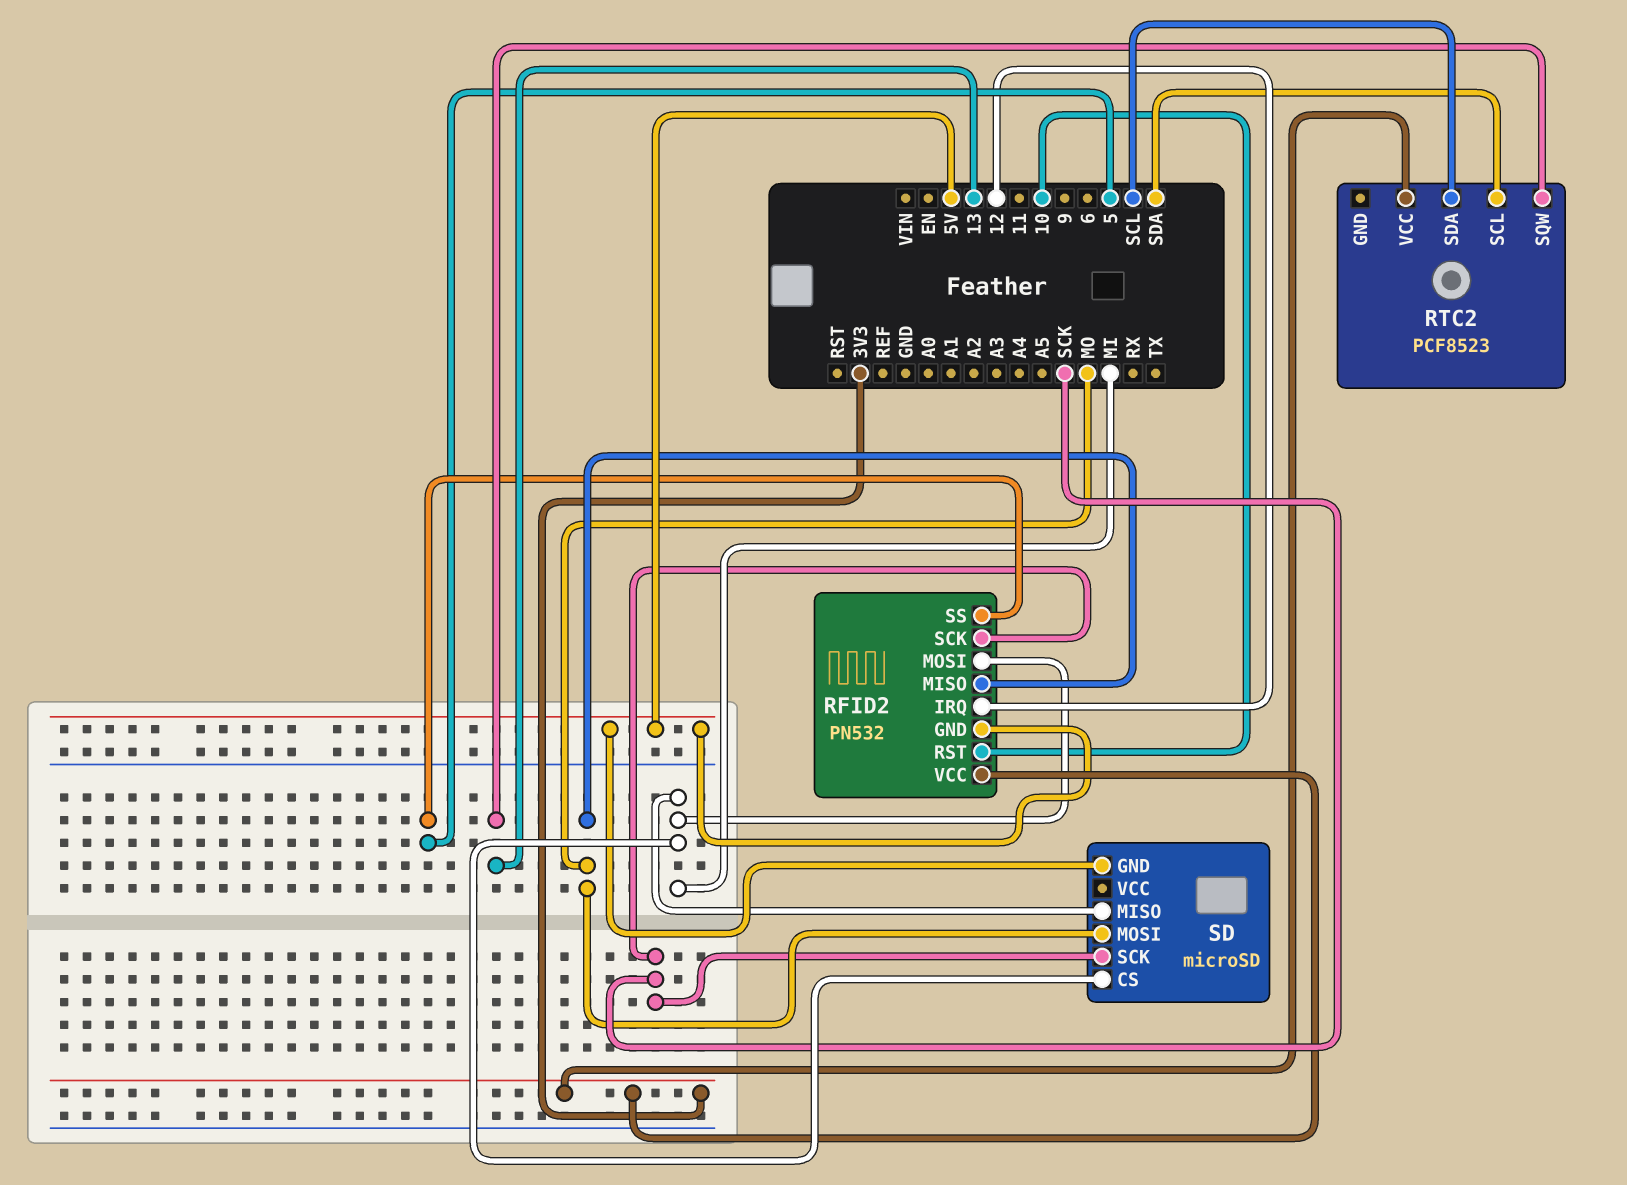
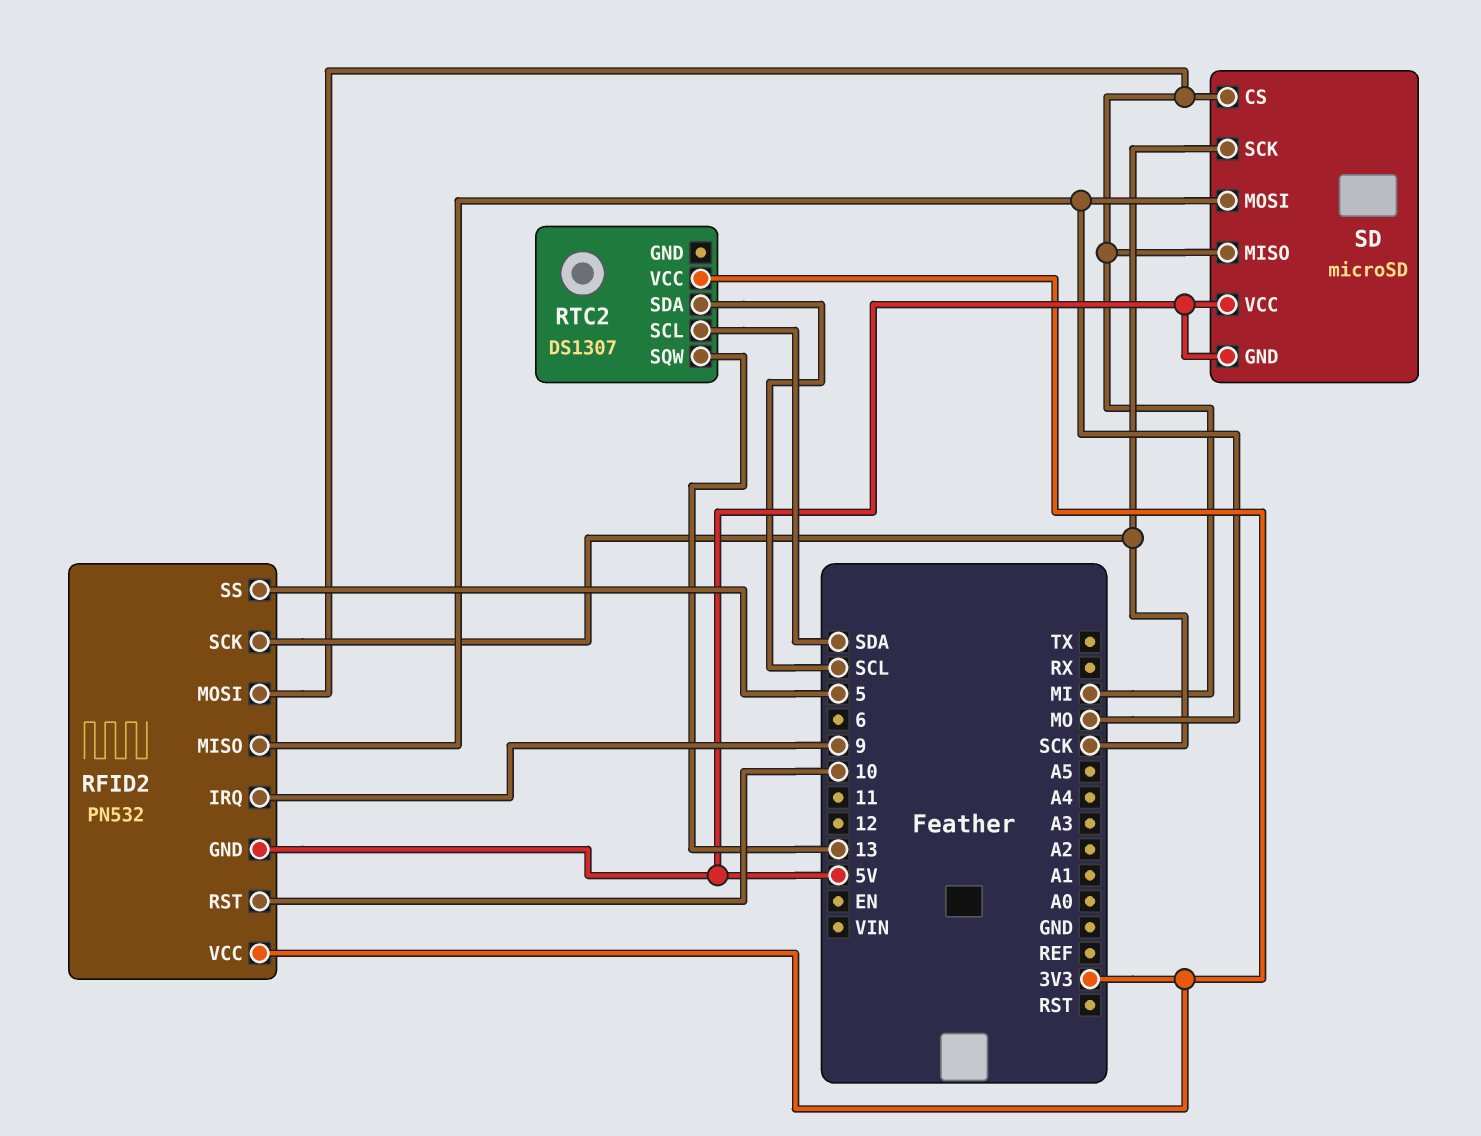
RFID2 pin IRQ: 12 -> 9
RTC2: PCF8523 -> DS1307
SD pin VCC: none -> 5V

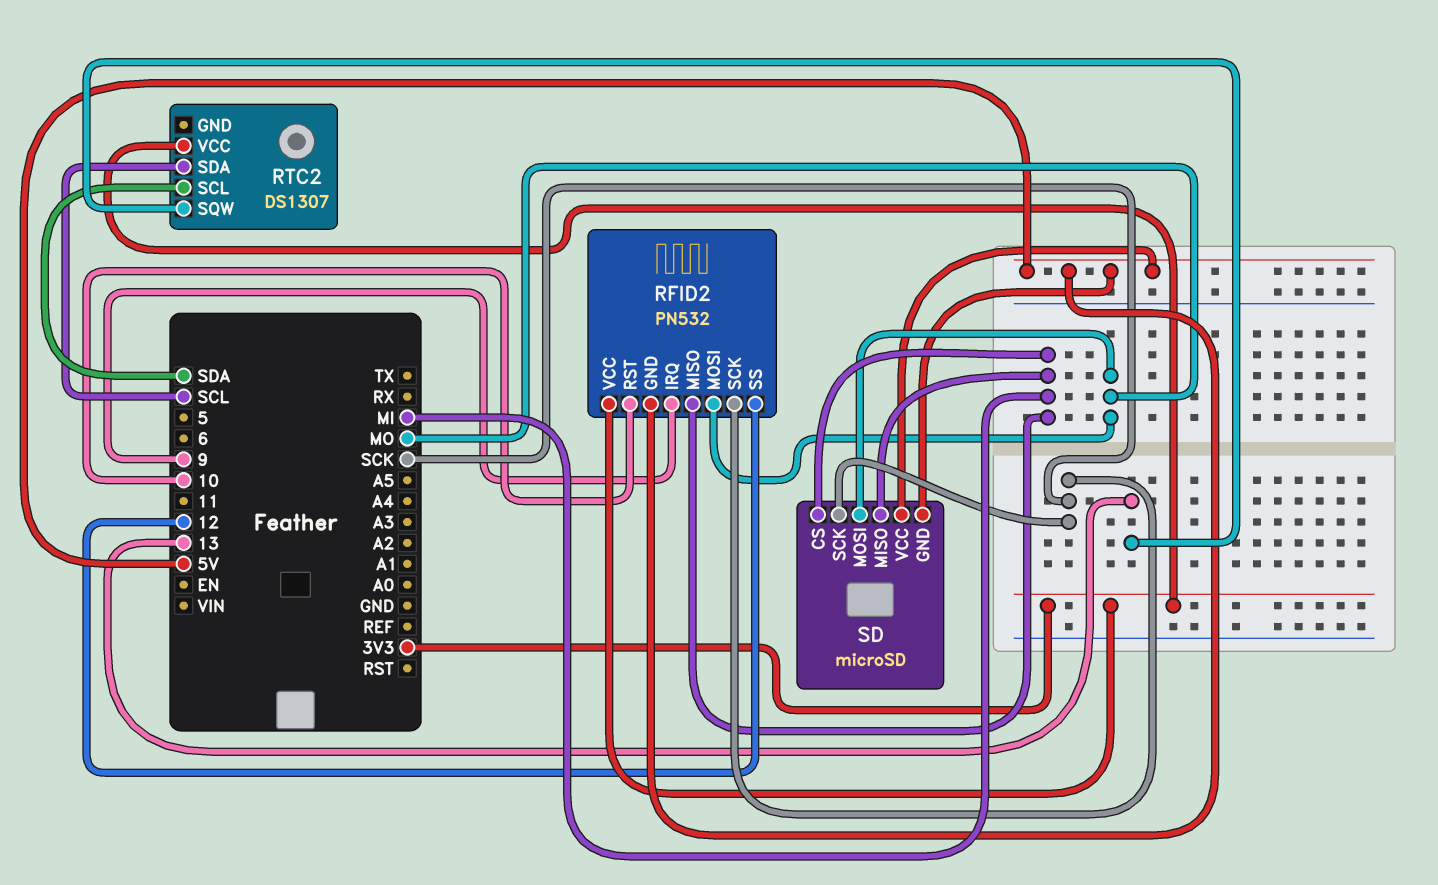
RFID2 pin MISO: MO -> MI
RFID2 pin MOSI: MI -> MO
RFID2 pin SS: 5 -> 12

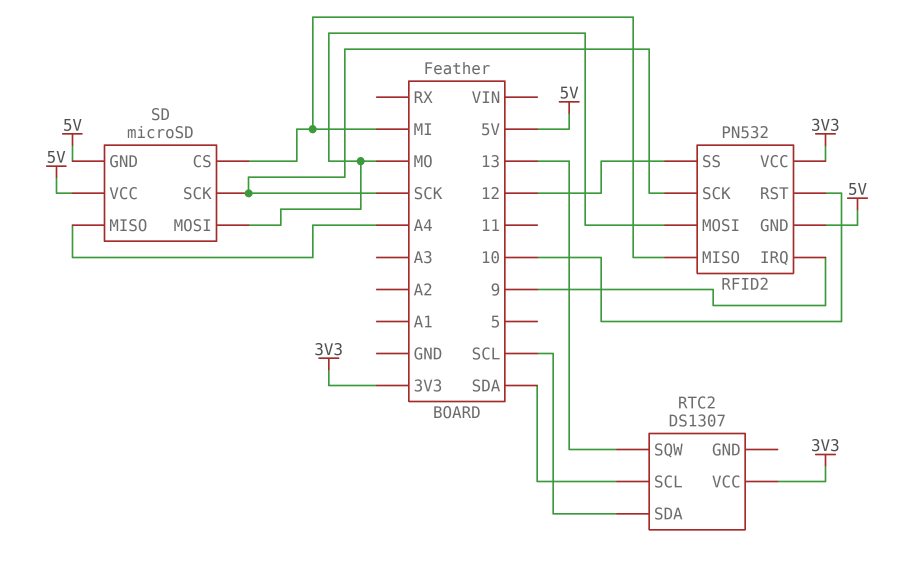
SD pin MISO: MI -> A4

